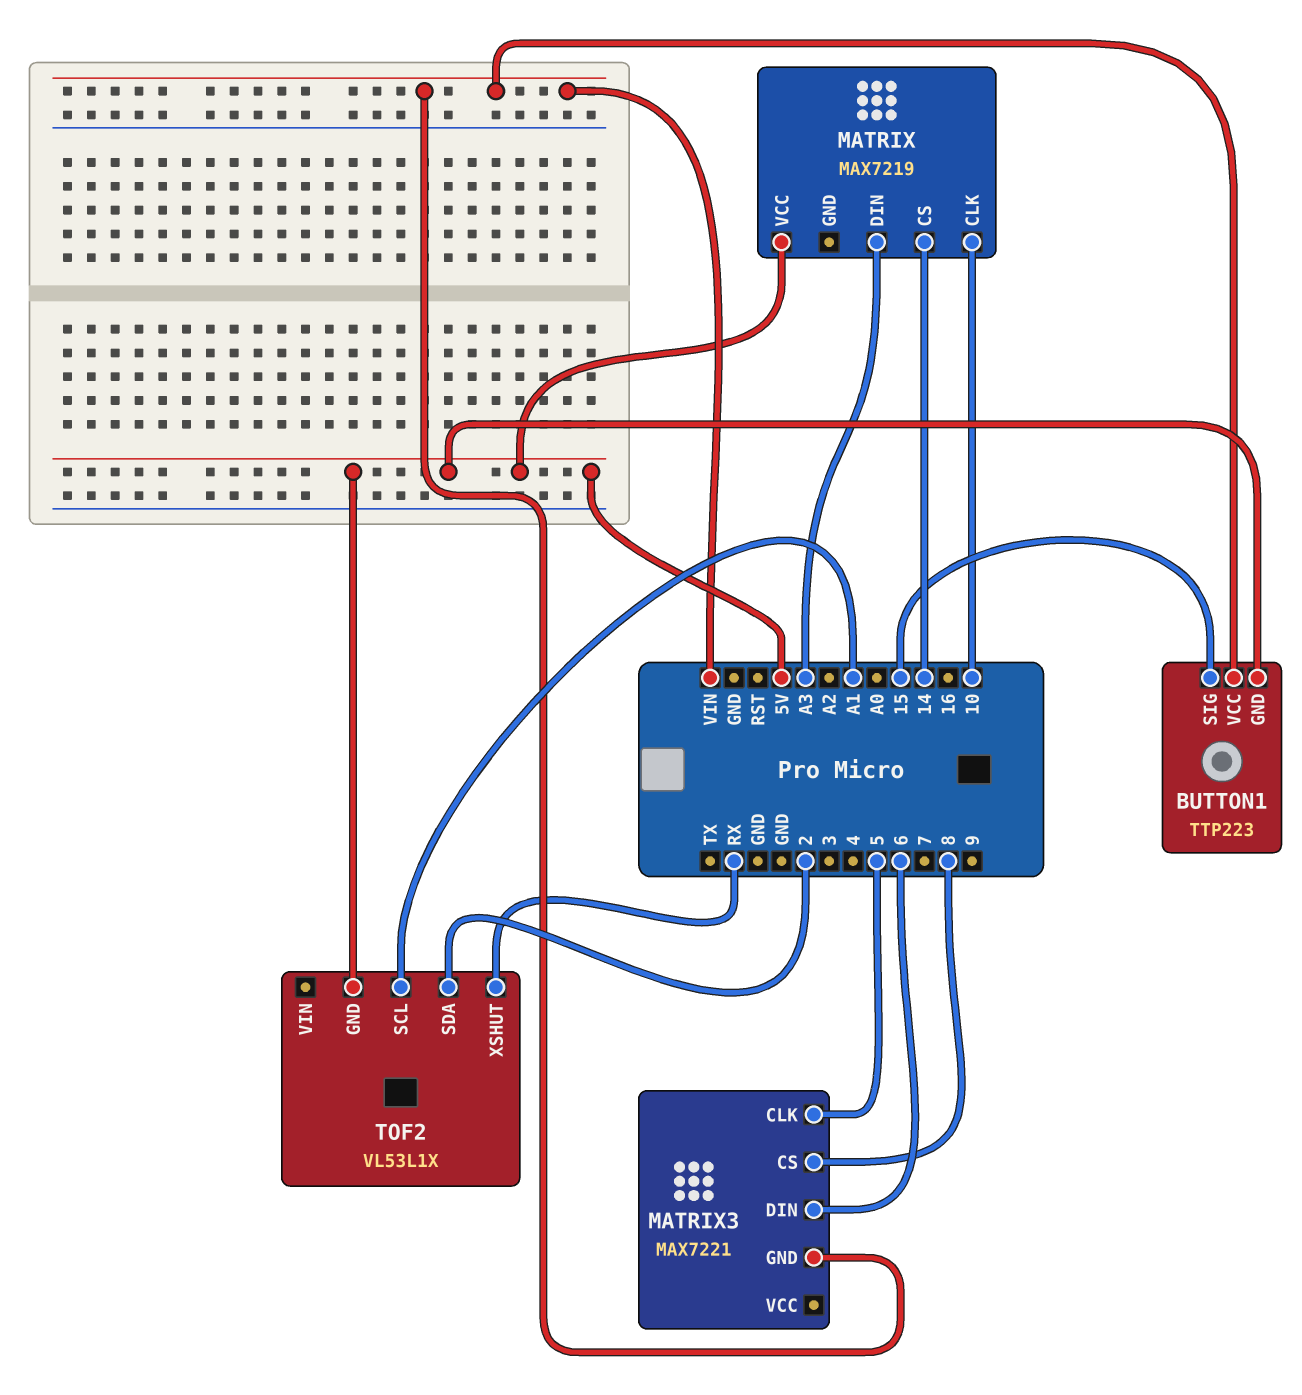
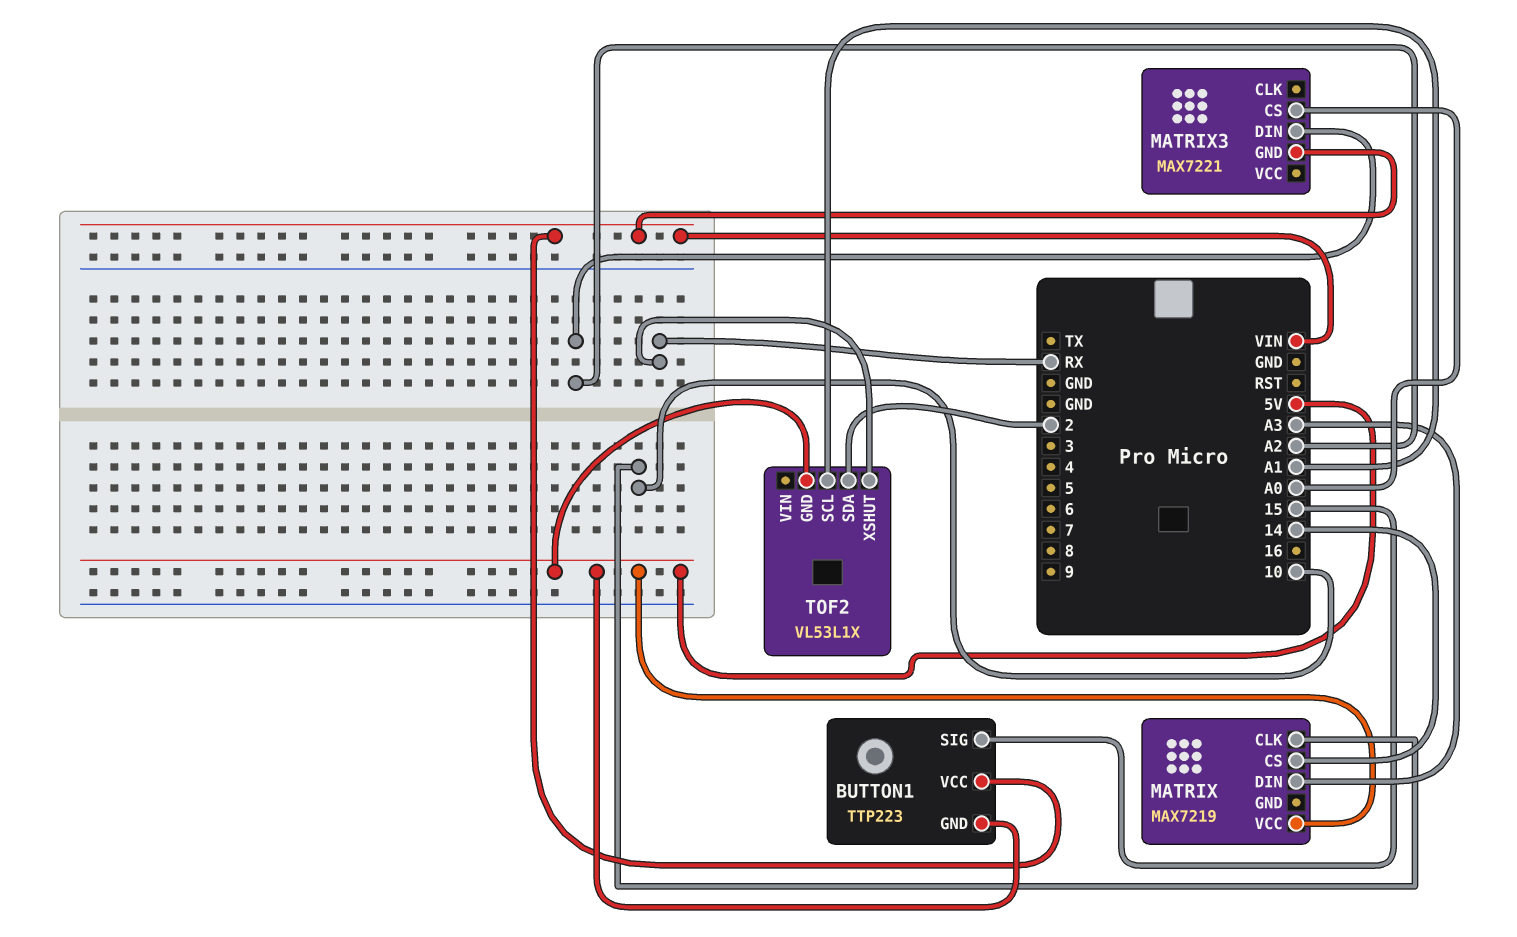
MATRIX3 pin CLK: 5 -> none
MATRIX3 pin CS: 8 -> A0
MATRIX3 pin DIN: 6 -> A2

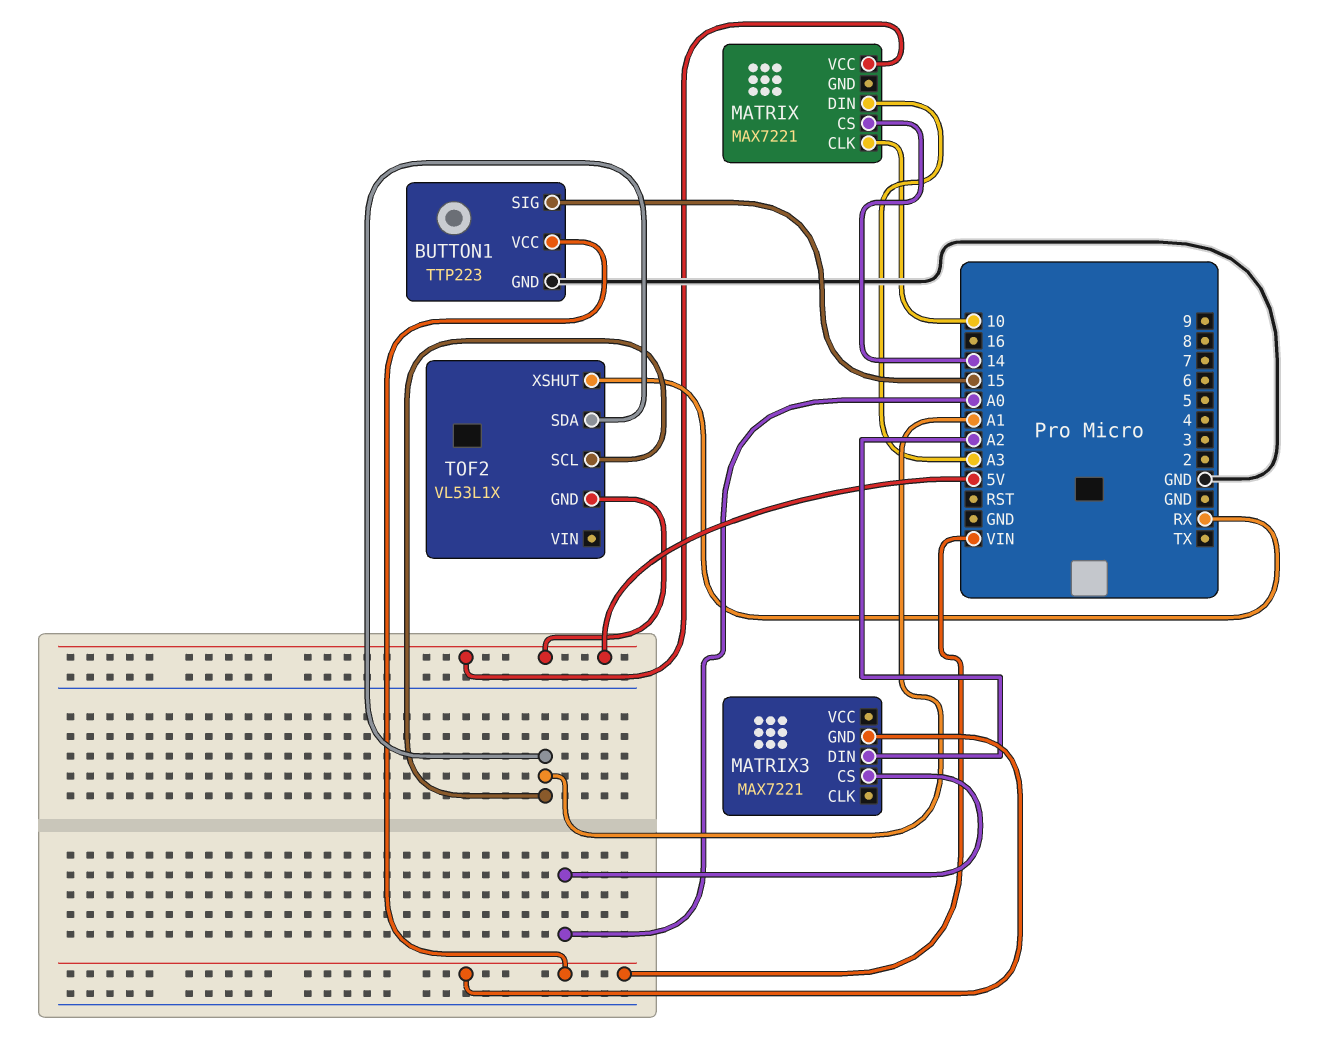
BUTTON1 pin GND: 5V -> GND
MATRIX: MAX7219 -> MAX7221
TOF2 pin SDA: 2 -> A1

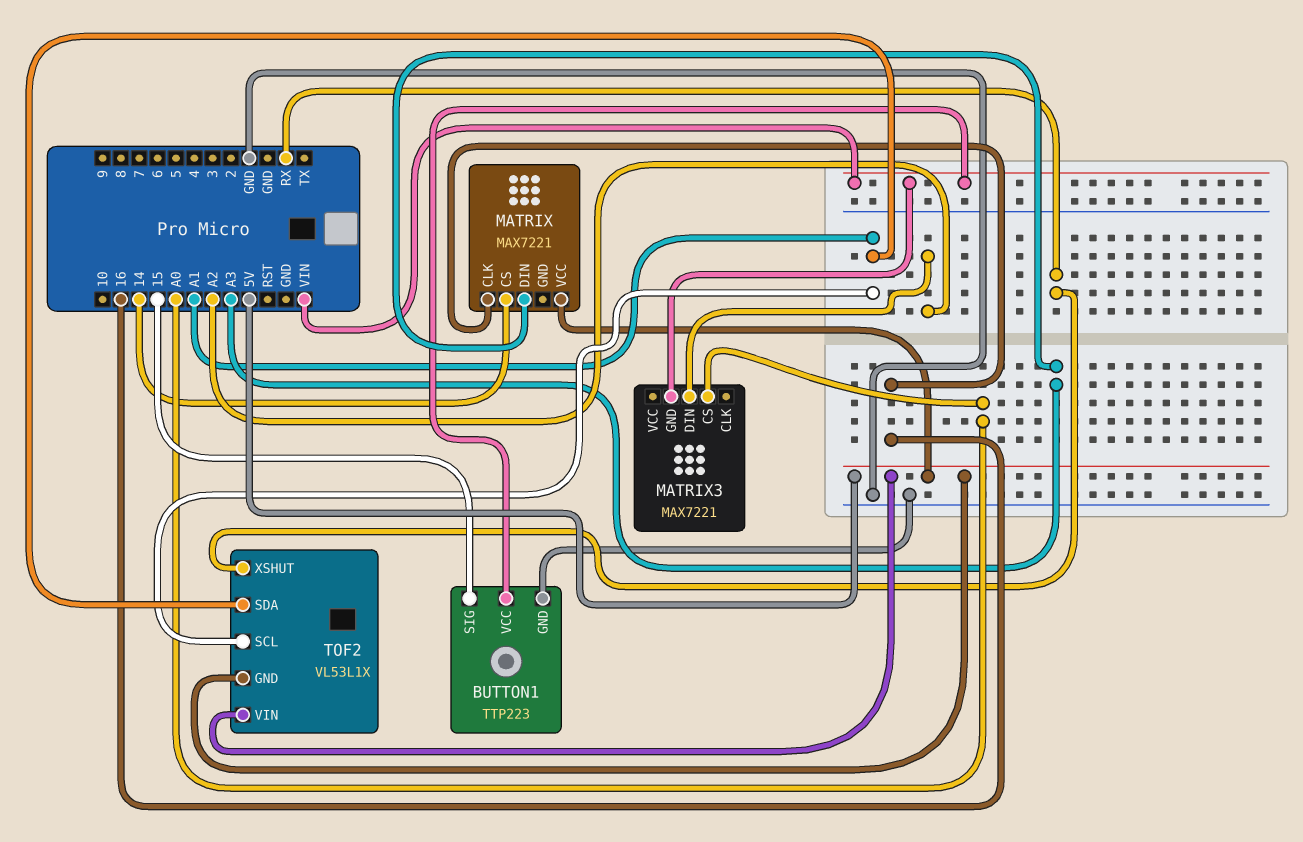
MATRIX pin CLK: 10 -> 16
TOF2 pin VIN: none -> 5V

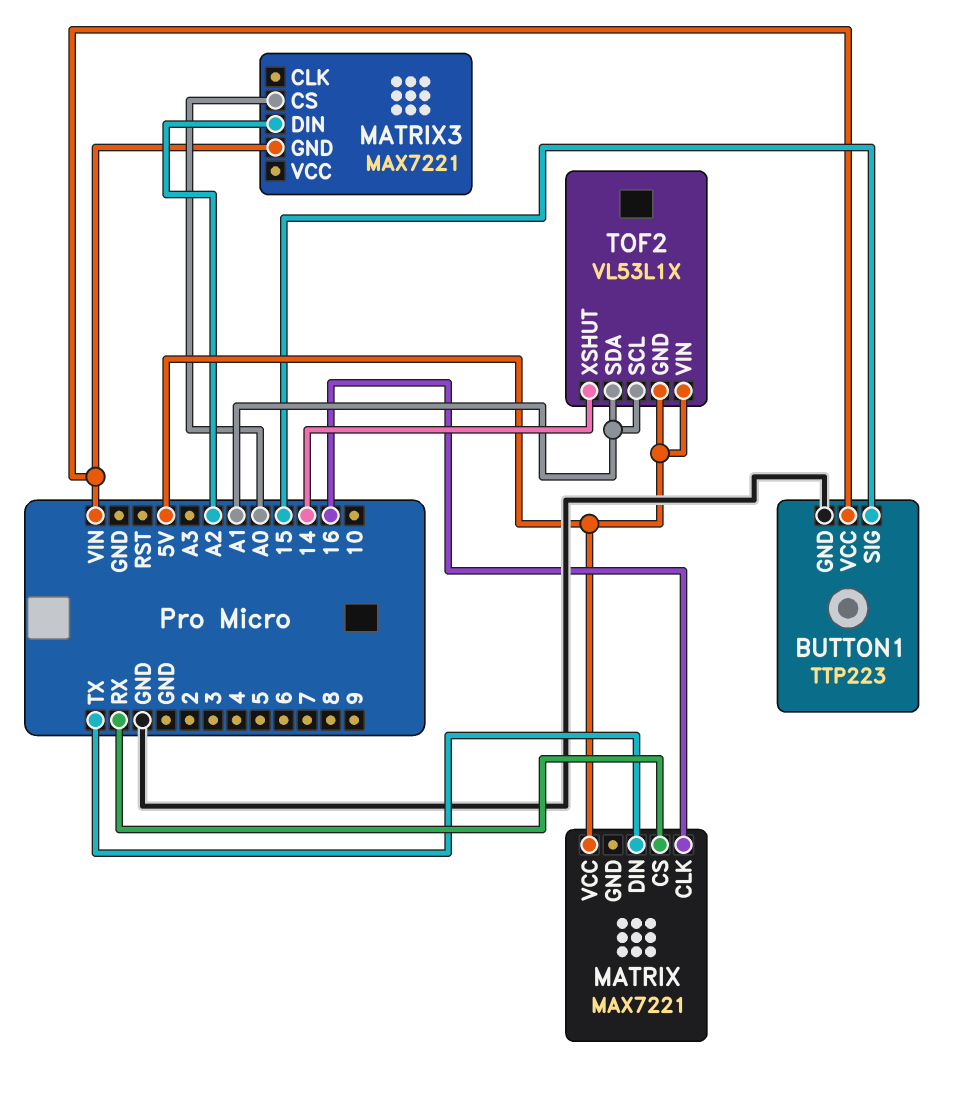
MATRIX pin CS: 14 -> RX
MATRIX pin DIN: A3 -> TX
TOF2 pin XSHUT: RX -> 14

